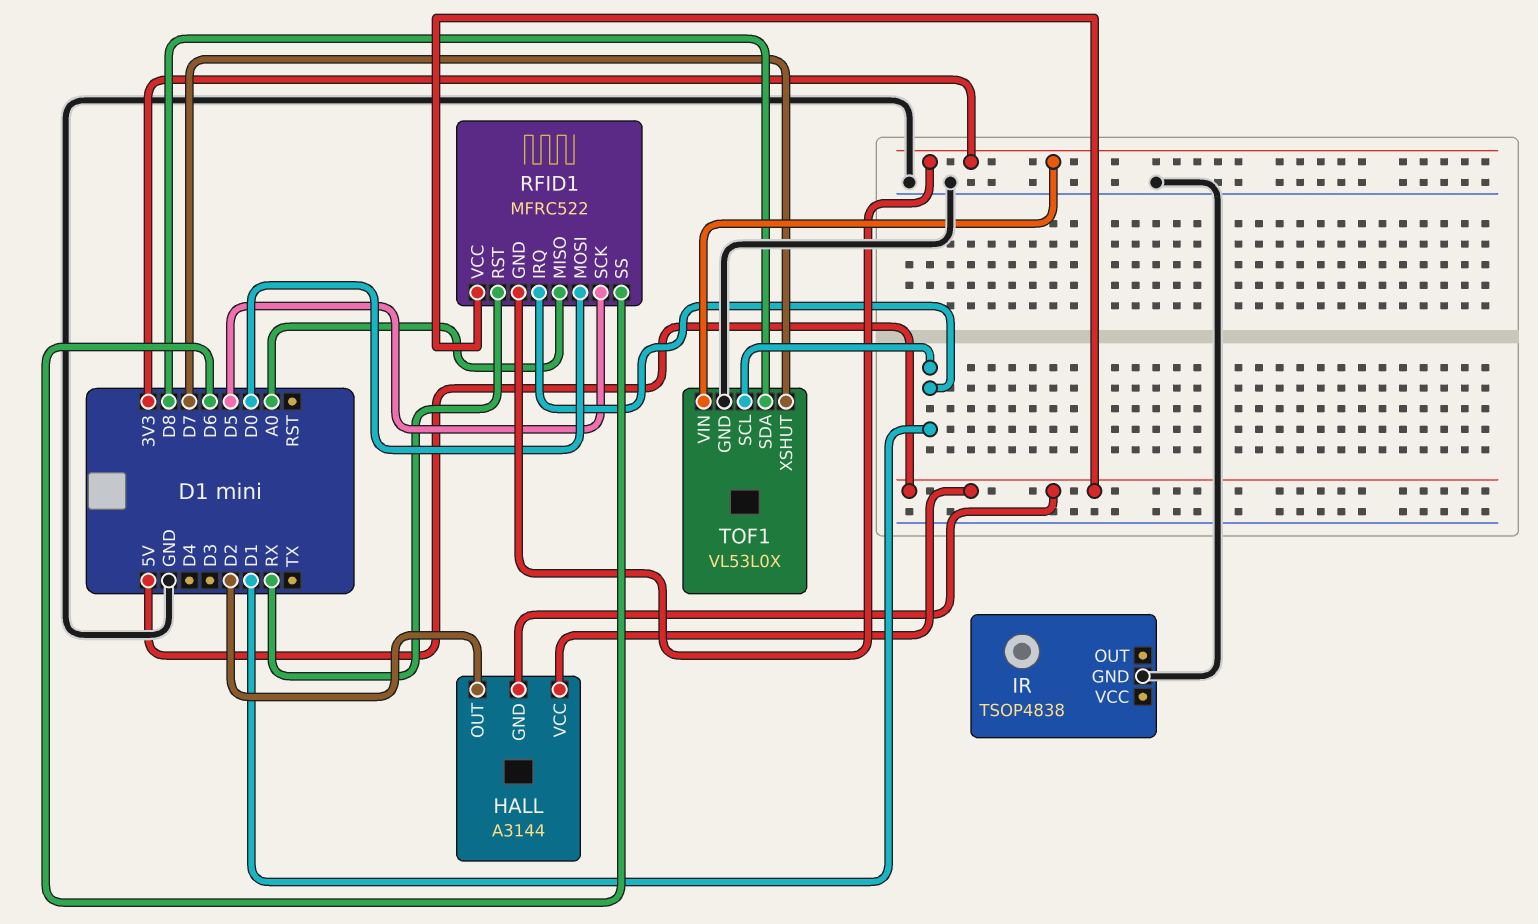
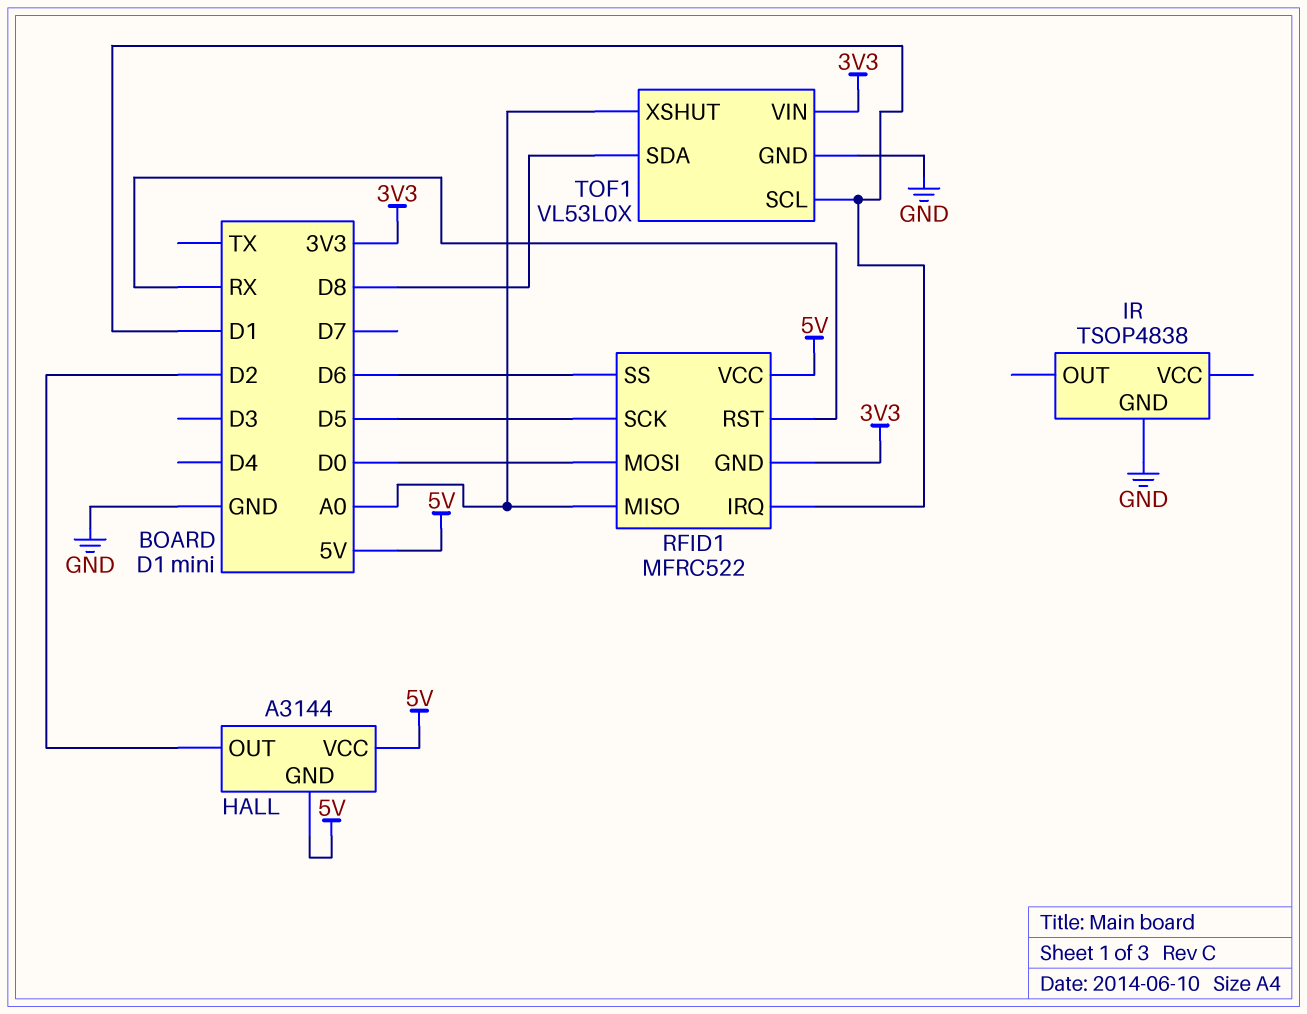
TOF1 pin XSHUT: D7 -> A0

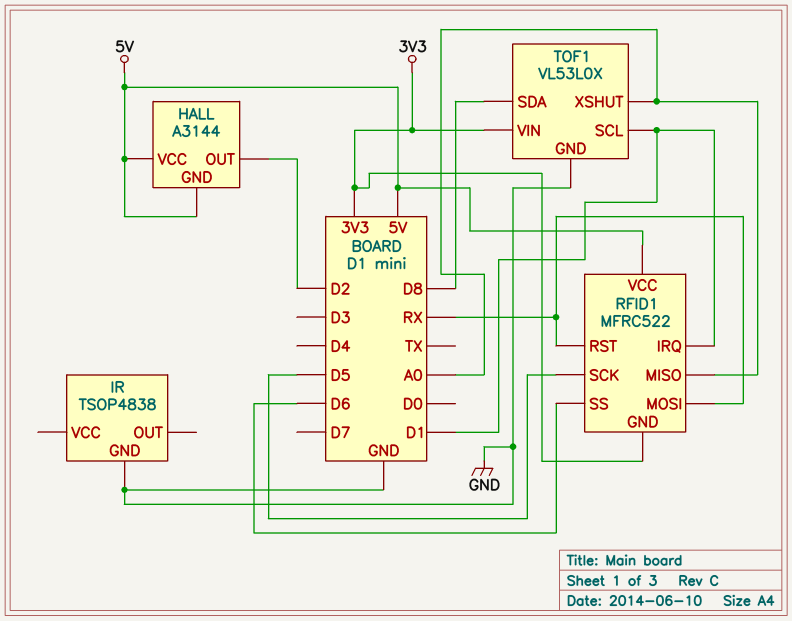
RFID1 pin MOSI: D0 -> RX

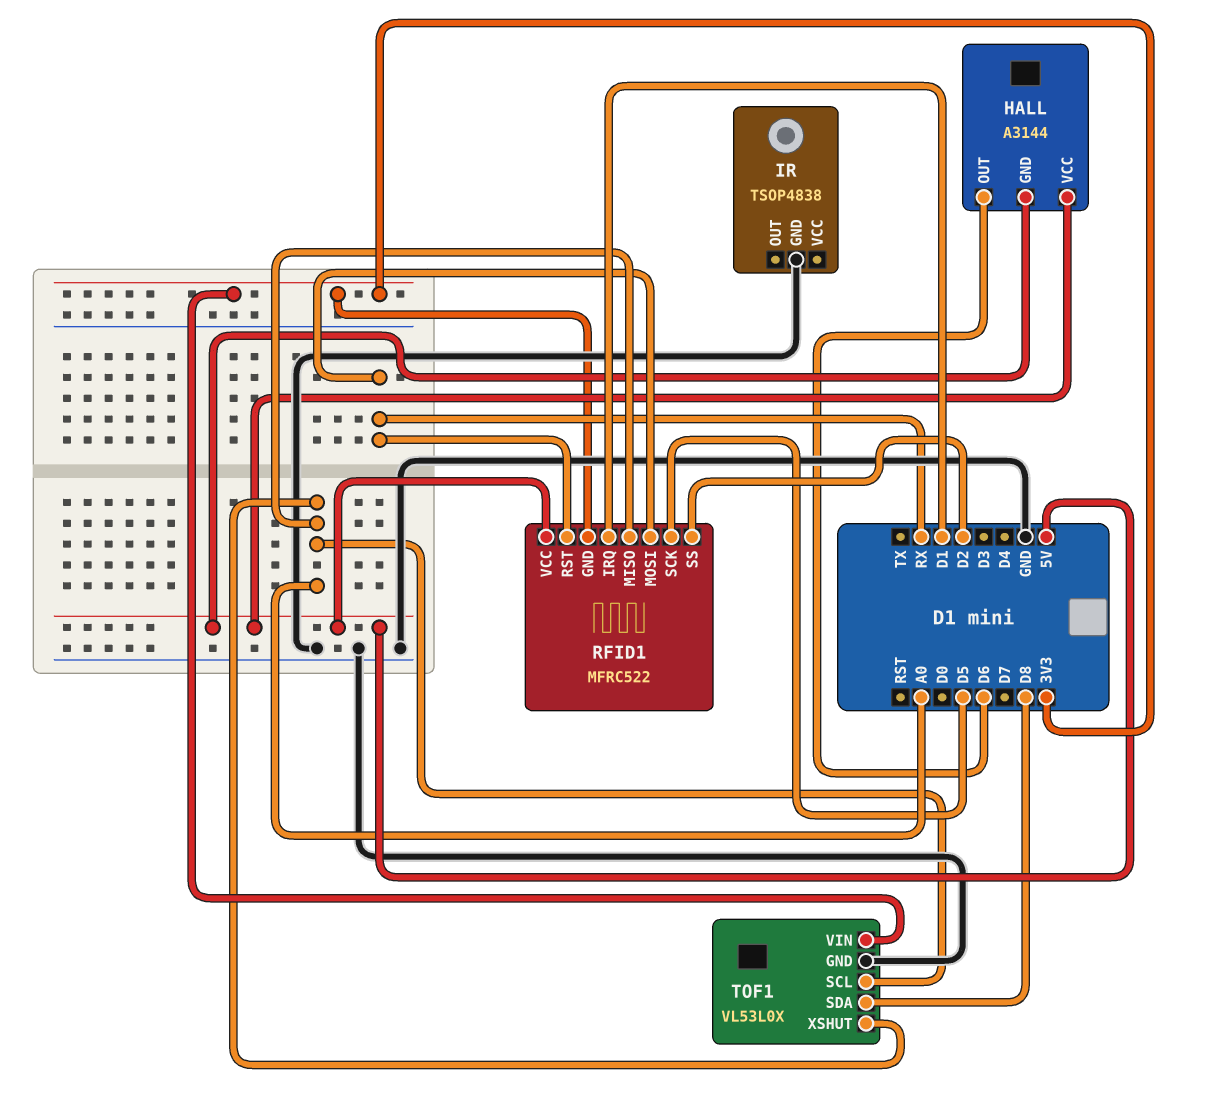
HALL pin OUT: D2 -> D6
RFID1 pin SS: D6 -> D2
TOF1 pin SCL: D1 -> A0

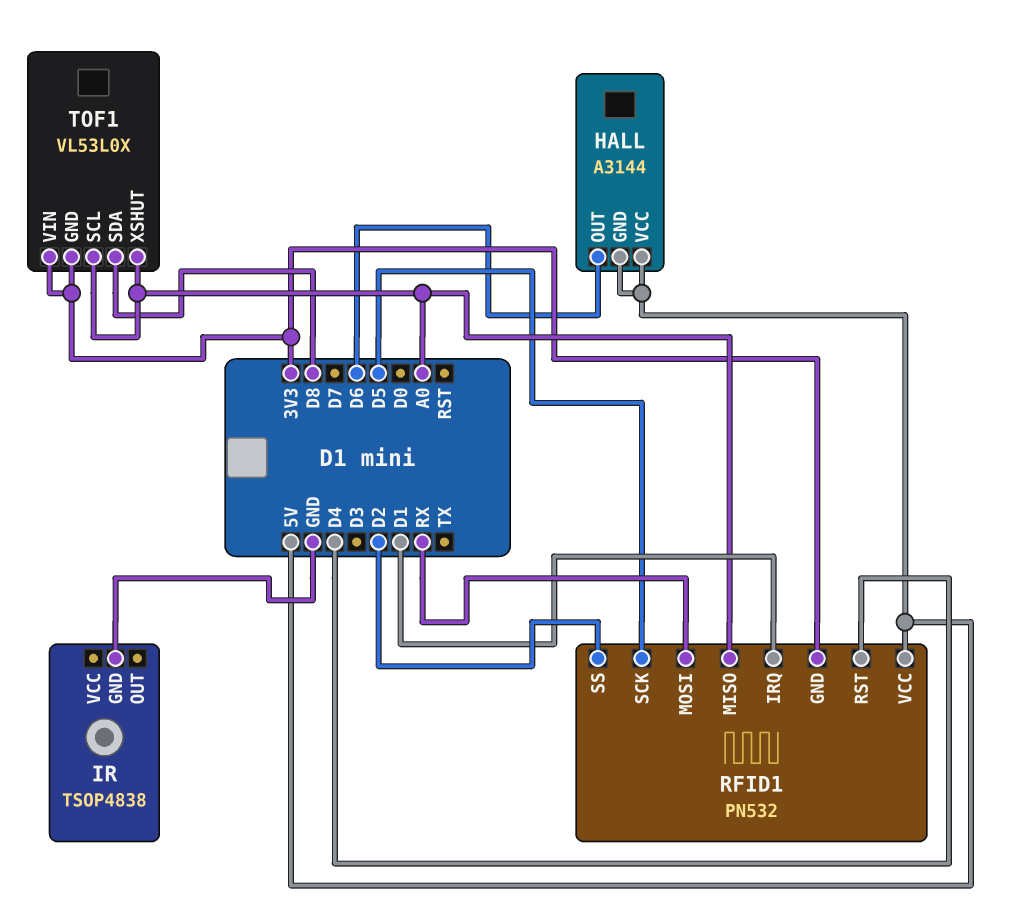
RFID1: MFRC522 -> PN532
RFID1 pin RST: RX -> D4
TOF1 pin GND: GND -> 3V3

